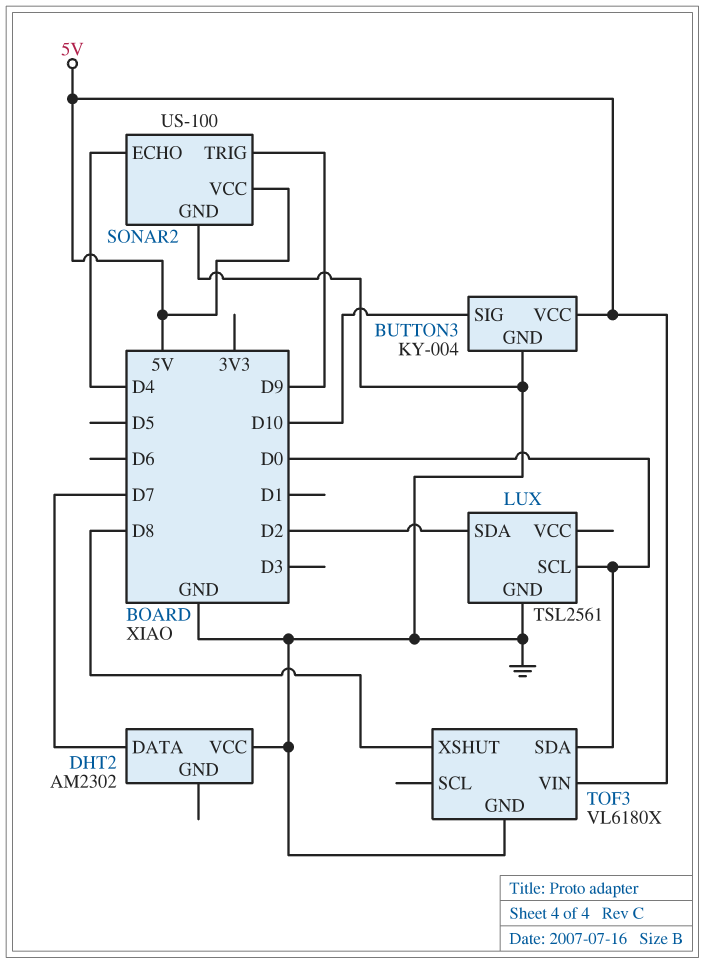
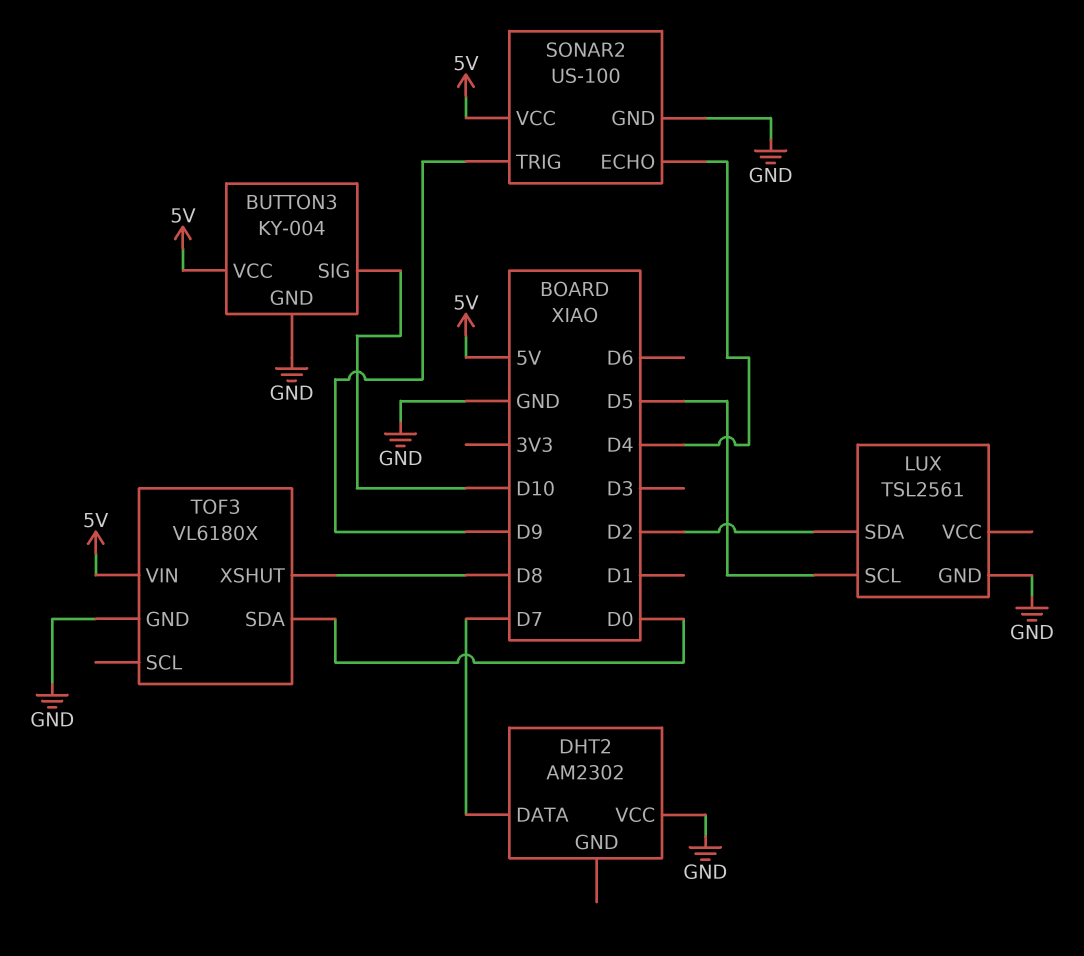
LUX pin SCL: D0 -> D5

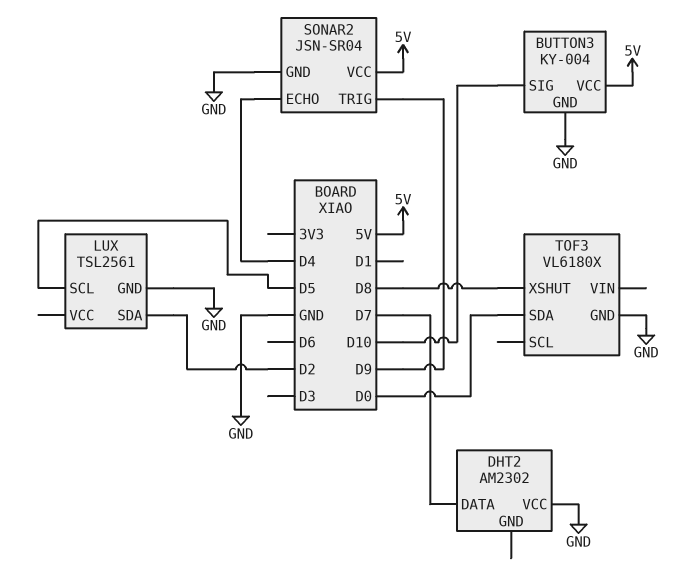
SONAR2: US-100 -> JSN-SR04
TOF3 pin VIN: 5V -> none

